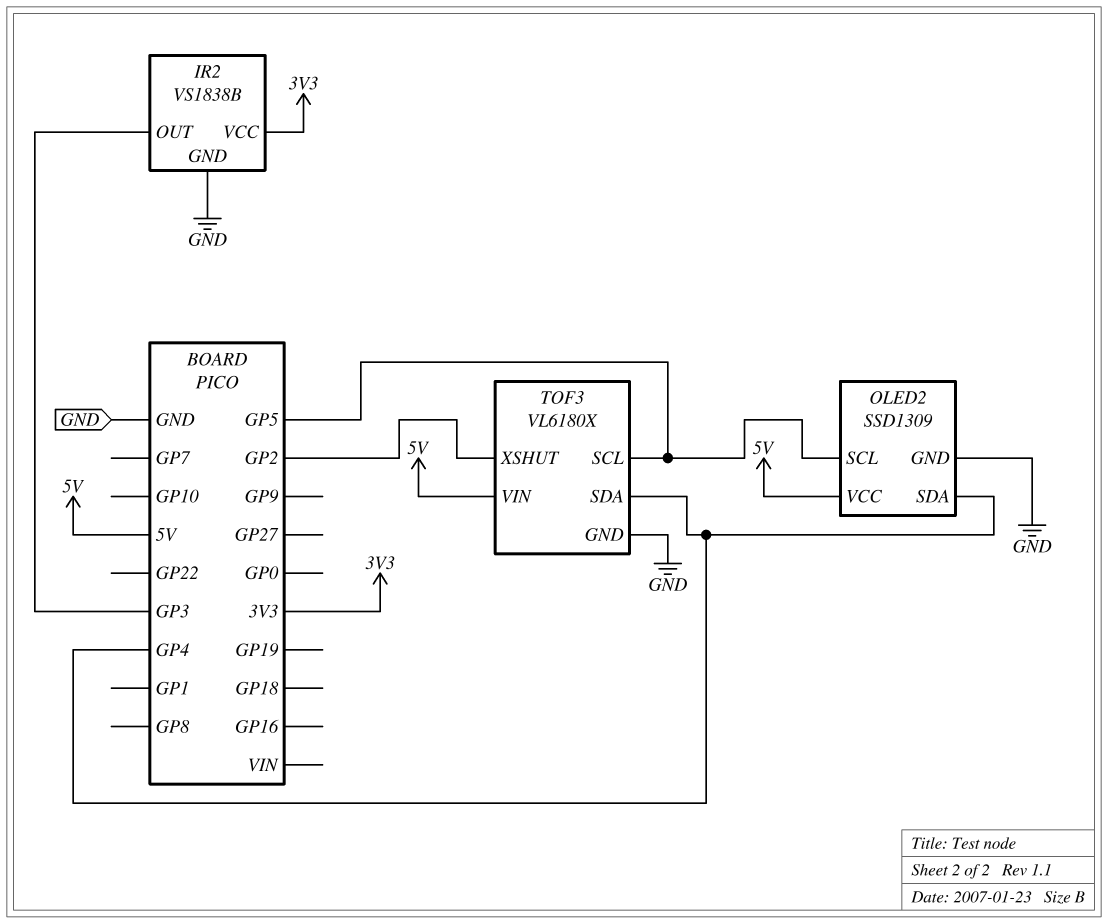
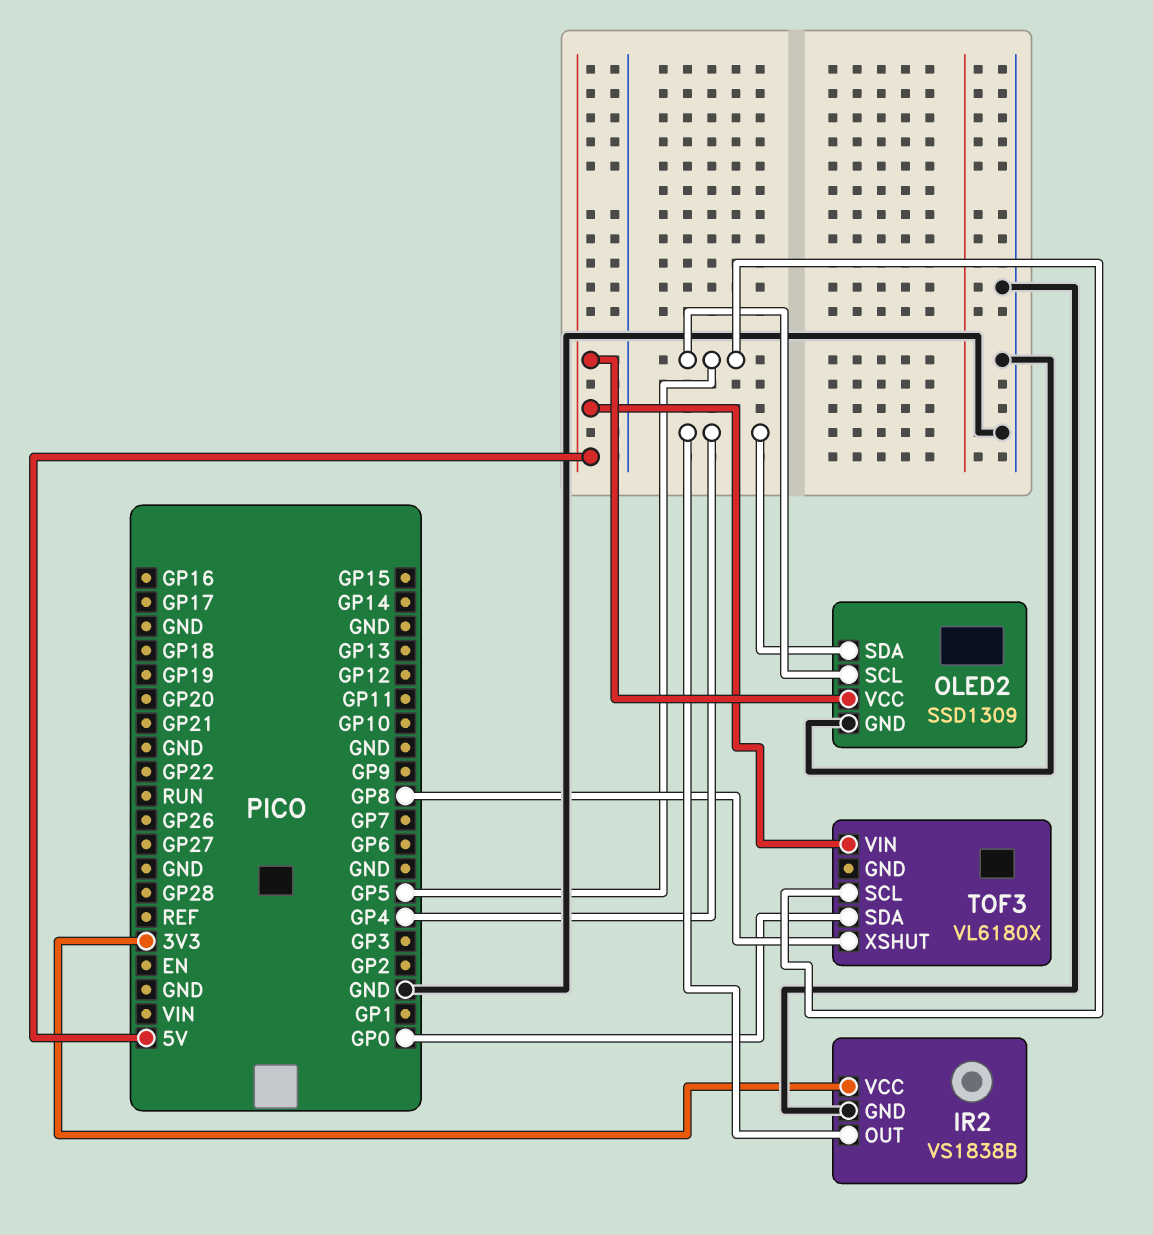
IR2 pin OUT: GP3 -> GP4
TOF3 pin GND: GND -> none
TOF3 pin SDA: GP4 -> GP0
TOF3 pin XSHUT: GP2 -> GP8

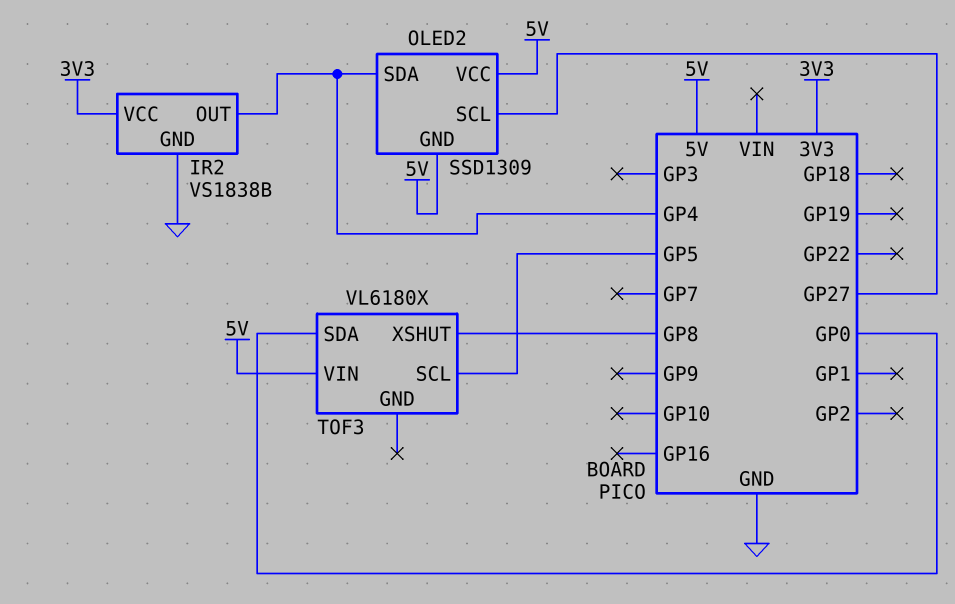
OLED2 pin GND: GND -> 5V
OLED2 pin SCL: GP5 -> GP27

